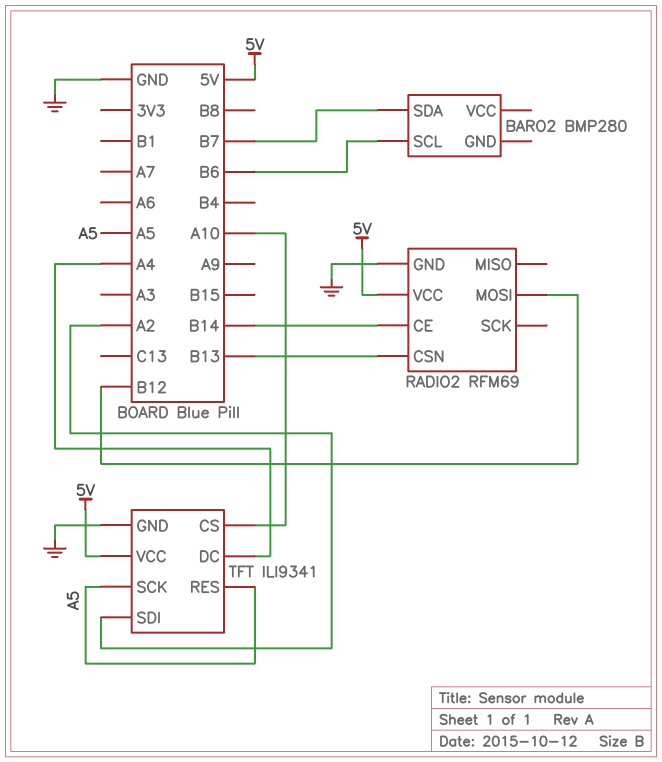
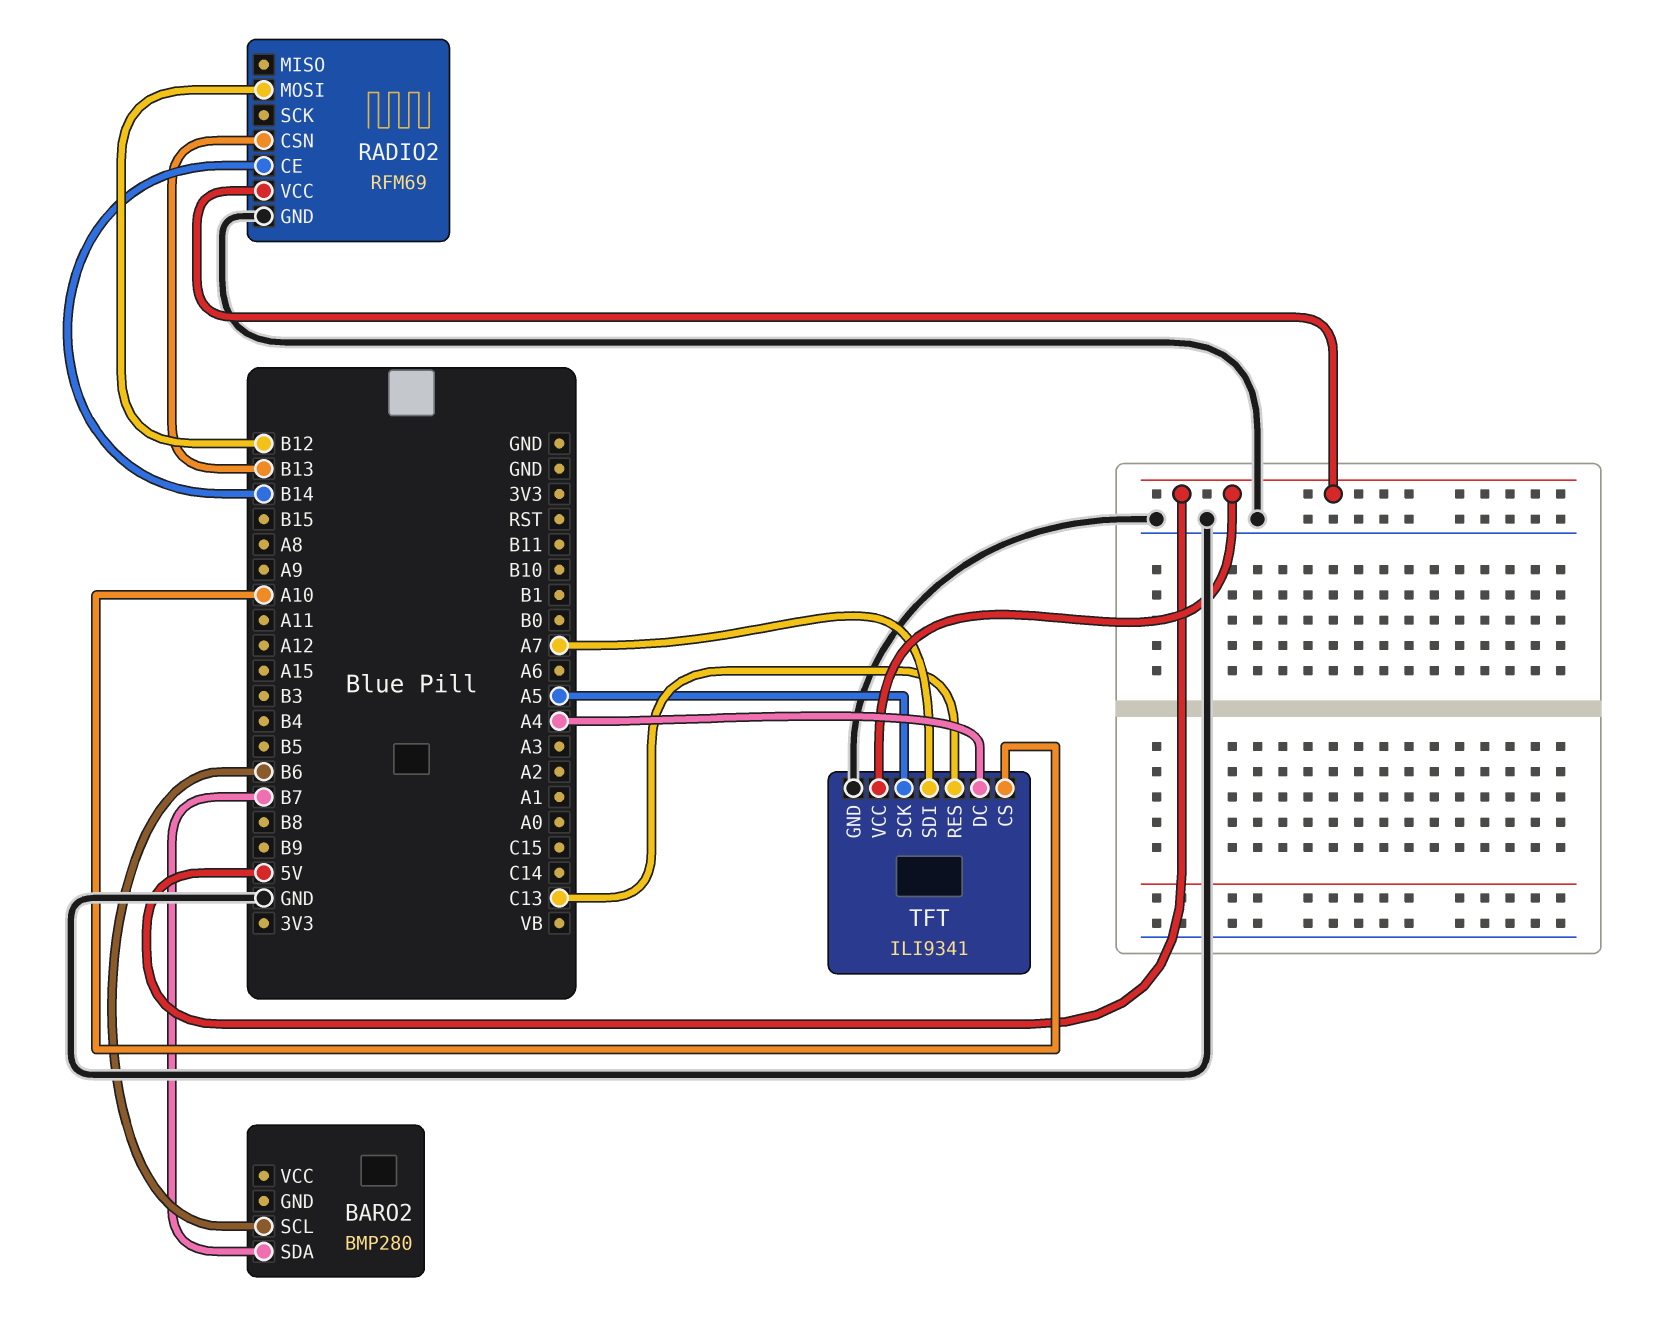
TFT pin RES: A5 -> C13
TFT pin SDI: A2 -> A7

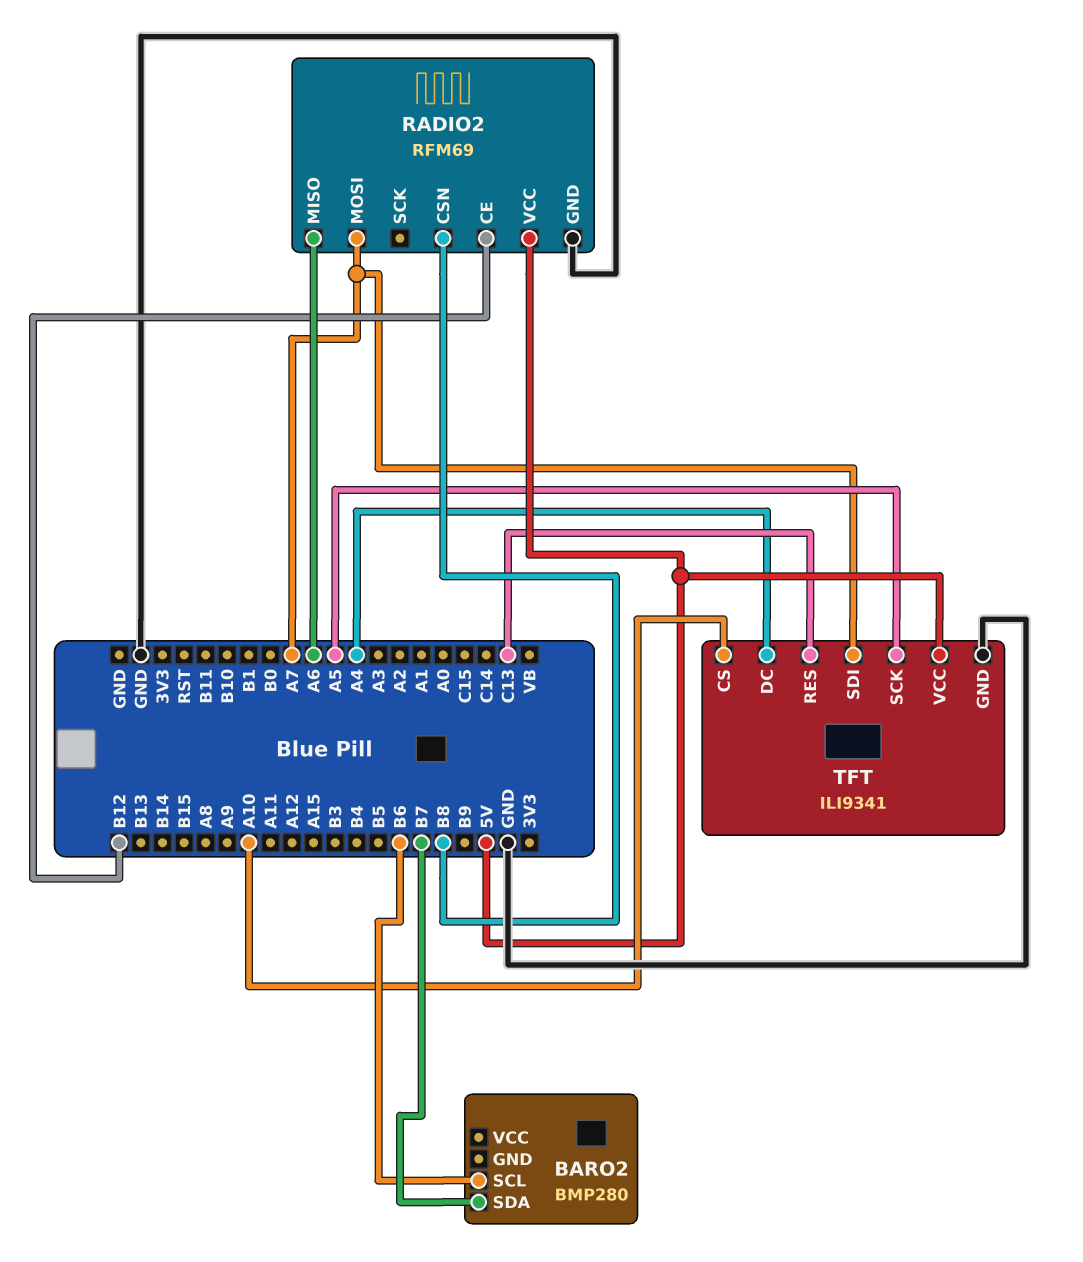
RADIO2 pin CE: B14 -> B12
RADIO2 pin CSN: B13 -> B8
RADIO2 pin MISO: none -> A6
RADIO2 pin MOSI: B12 -> A7

